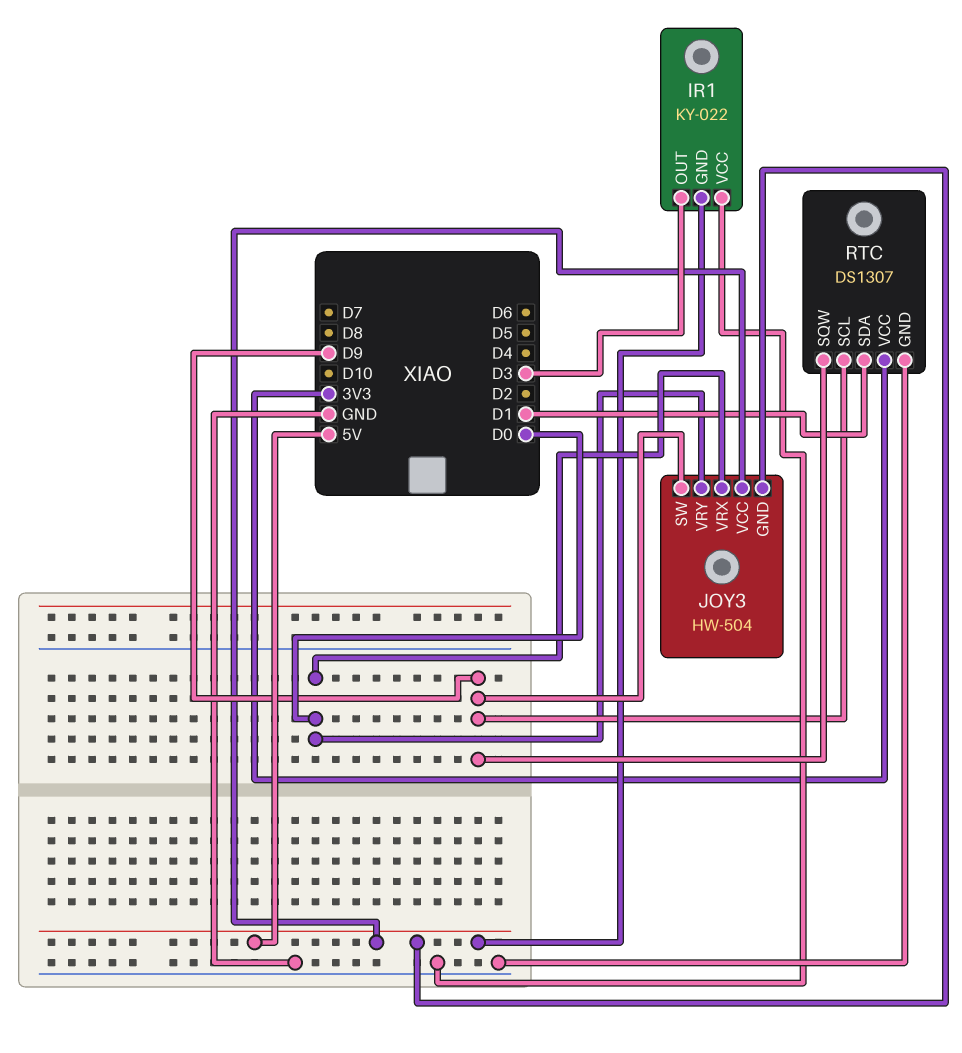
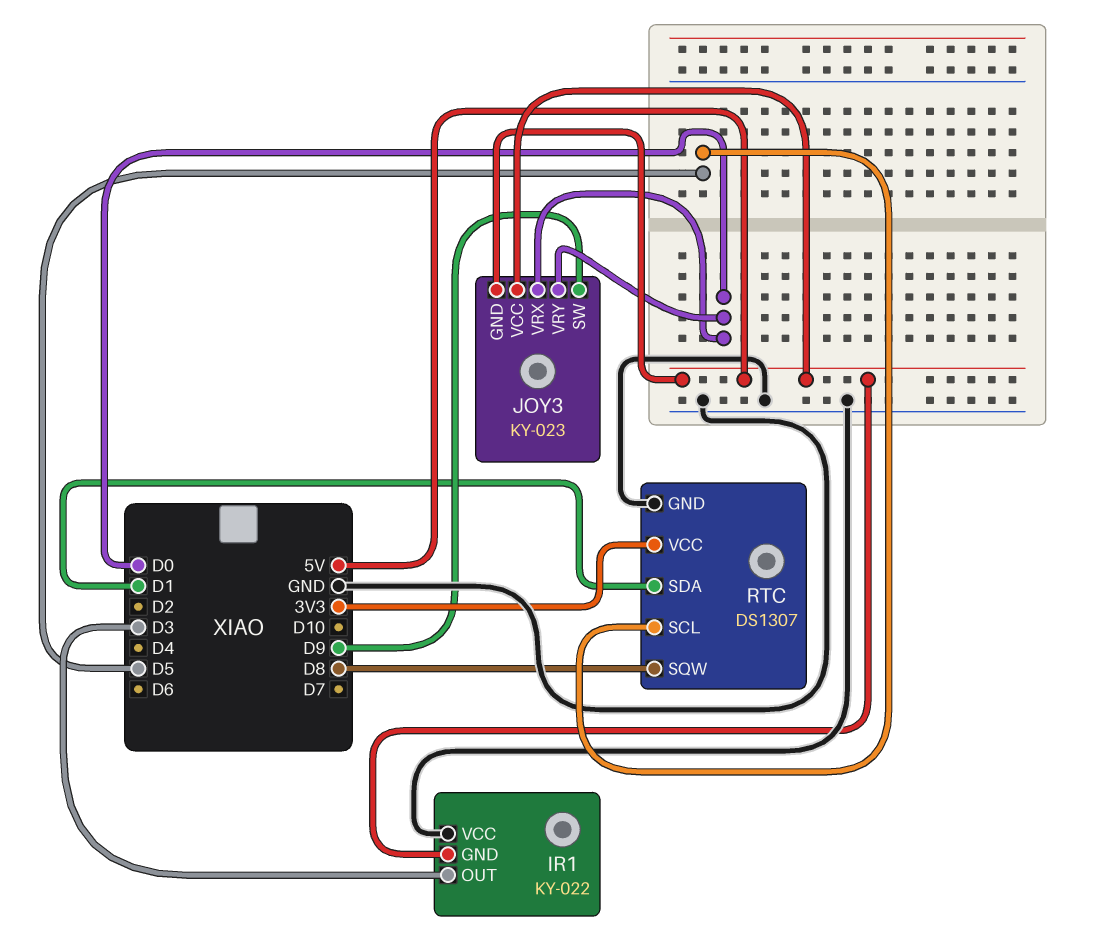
JOY3: HW-504 -> KY-023
RTC pin SCL: D9 -> D5
RTC pin SQW: D9 -> D8

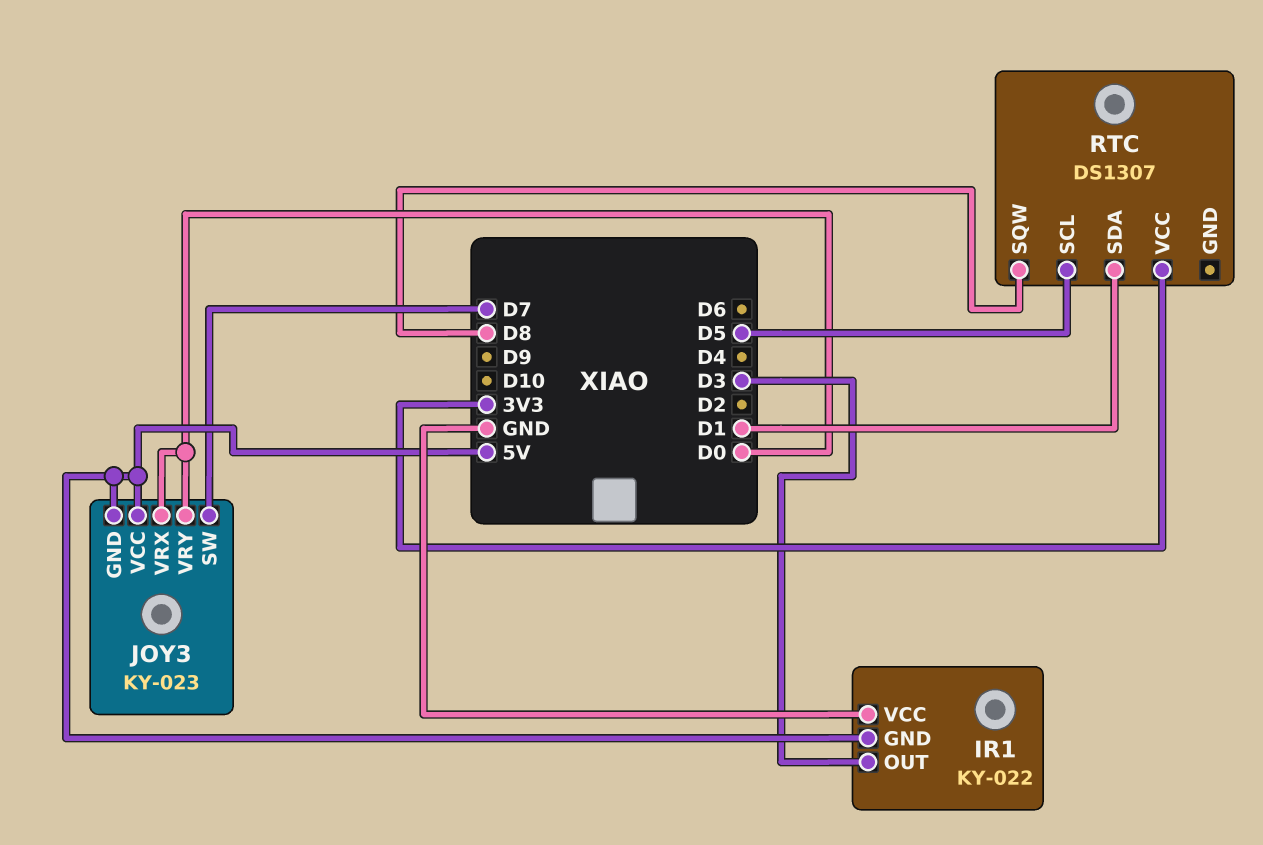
JOY3 pin SW: D9 -> D7
RTC pin GND: GND -> none

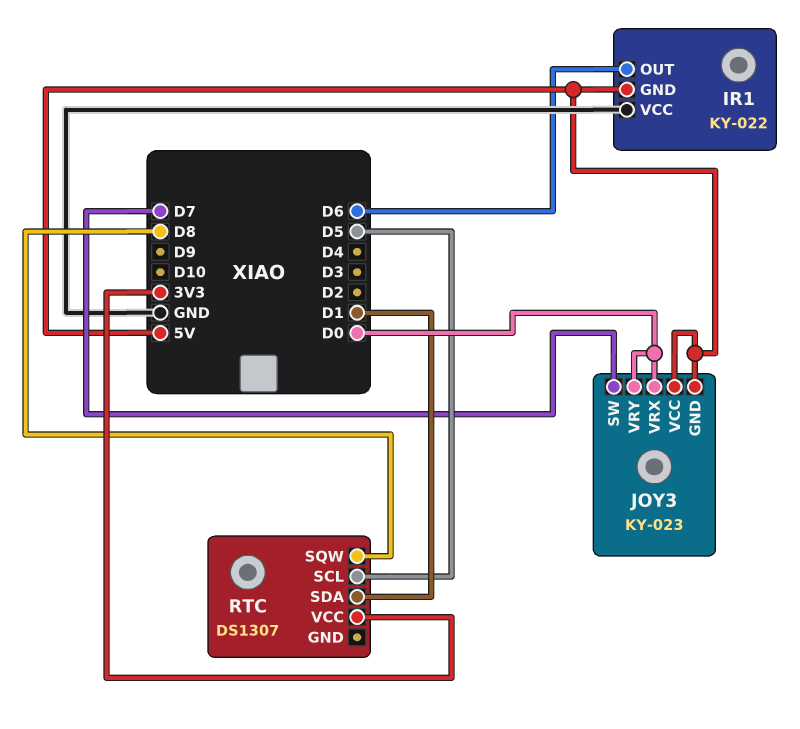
IR1 pin OUT: D3 -> D6

